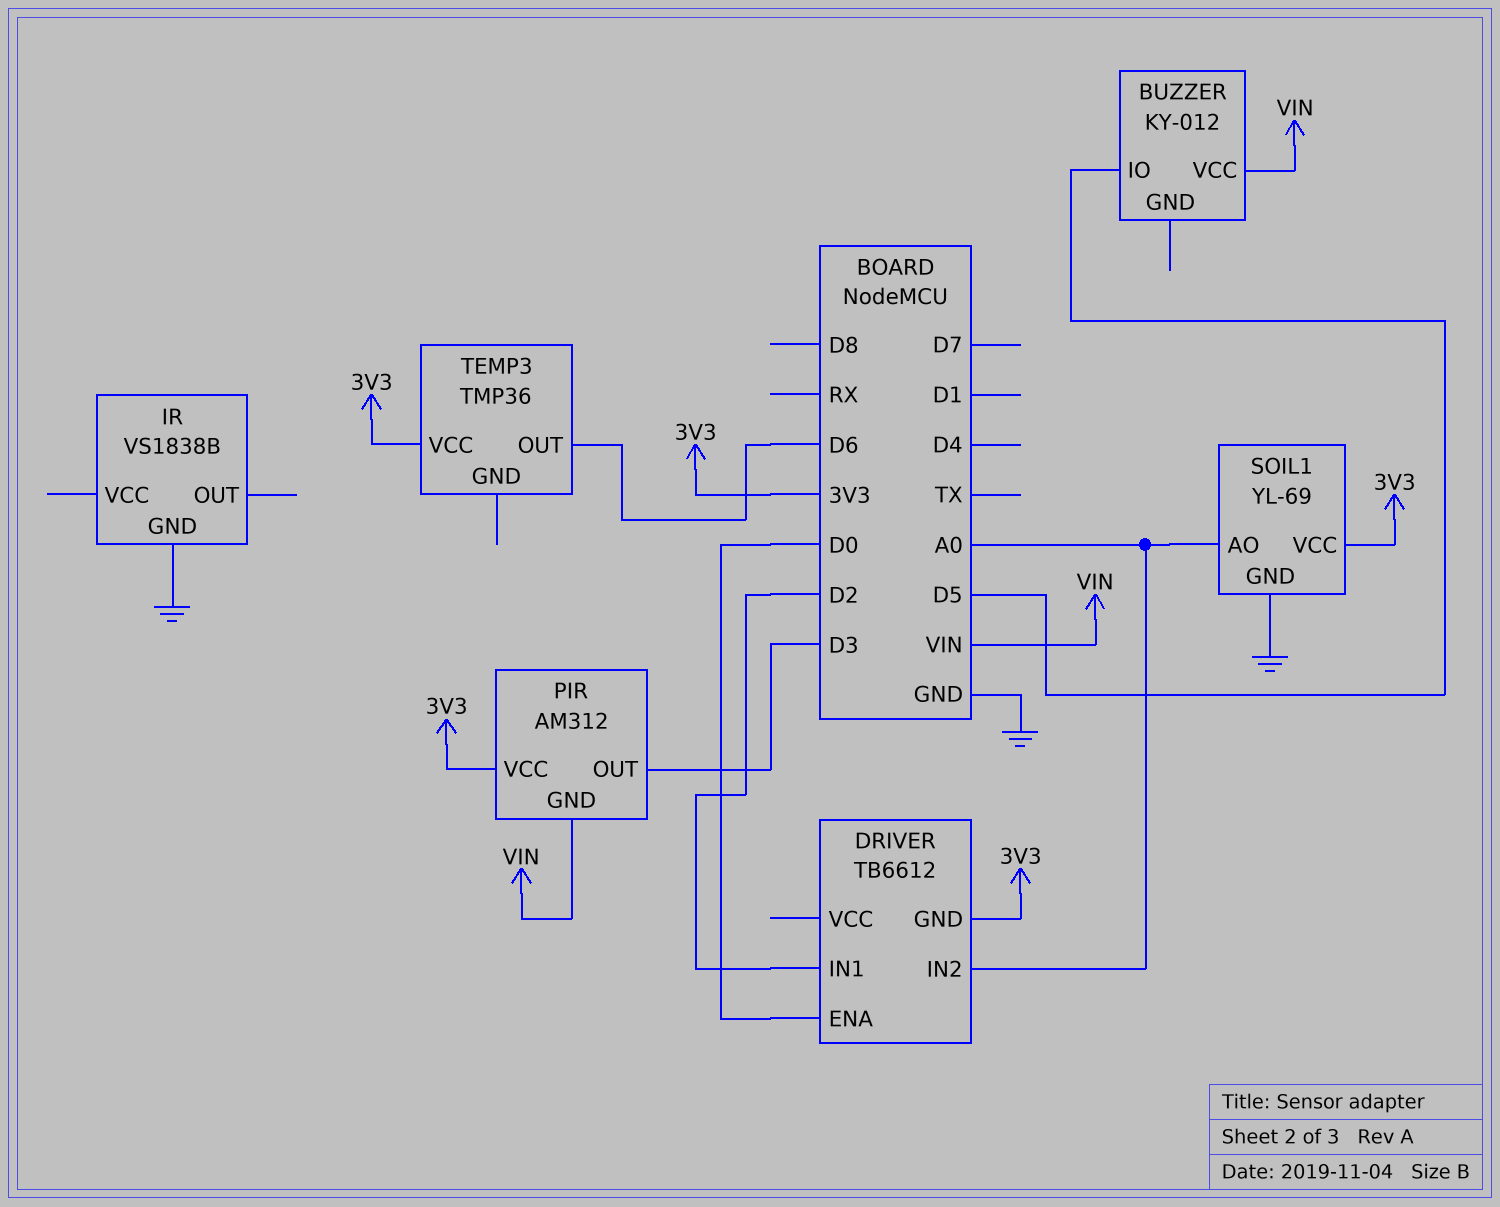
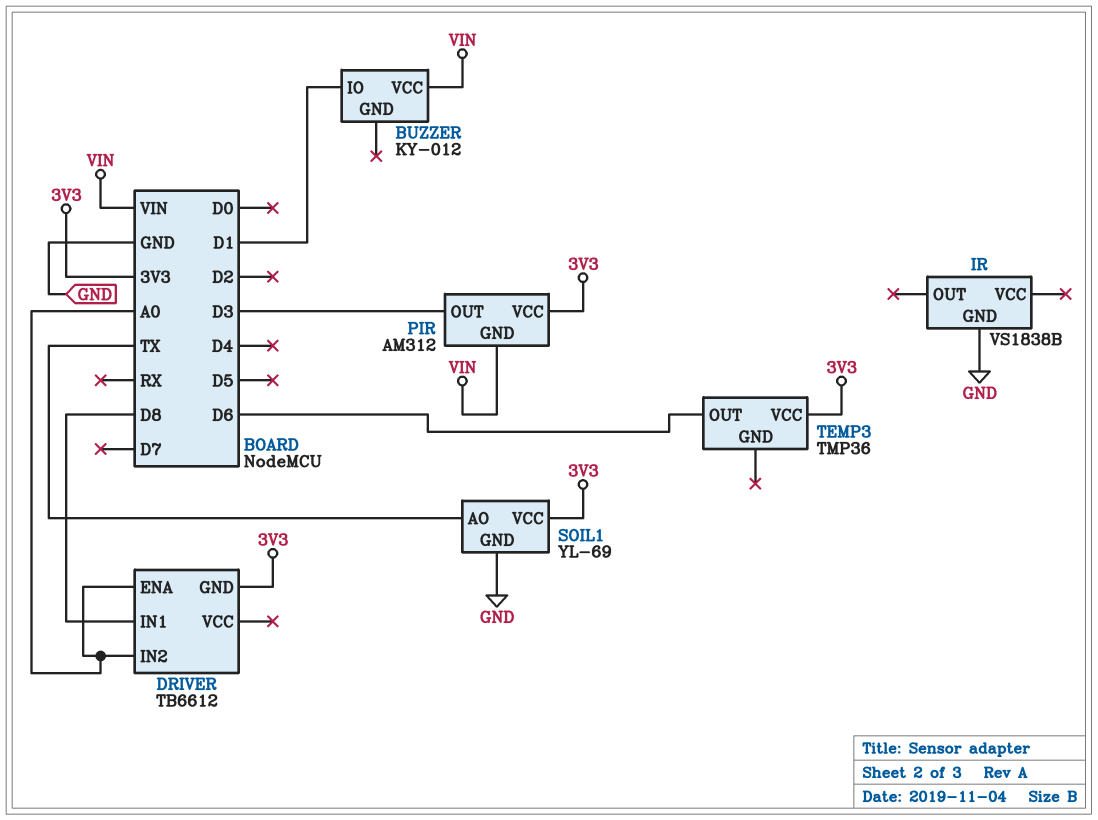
BUZZER pin IO: D5 -> D1
DRIVER pin ENA: D0 -> A0
DRIVER pin IN1: D2 -> D8
SOIL1 pin AO: A0 -> TX

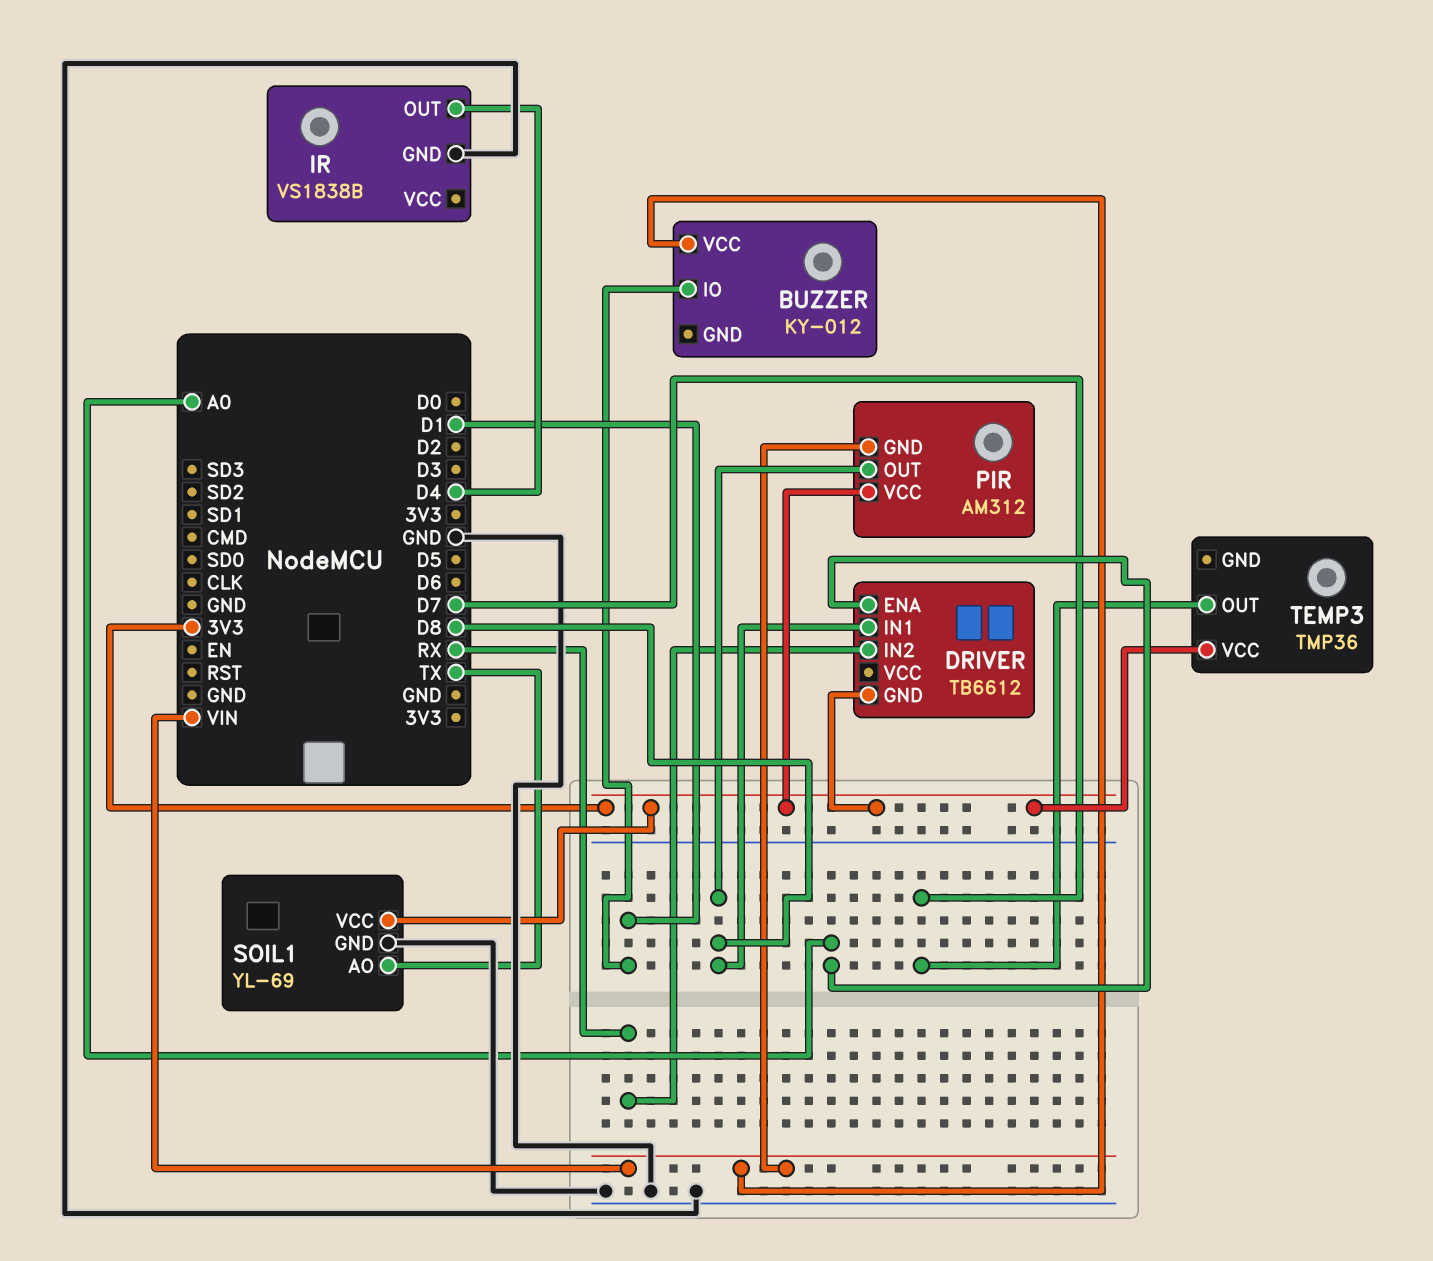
DRIVER pin IN2: A0 -> RX
IR pin OUT: none -> D4
PIR pin OUT: D3 -> D8
TEMP3 pin OUT: D6 -> D7

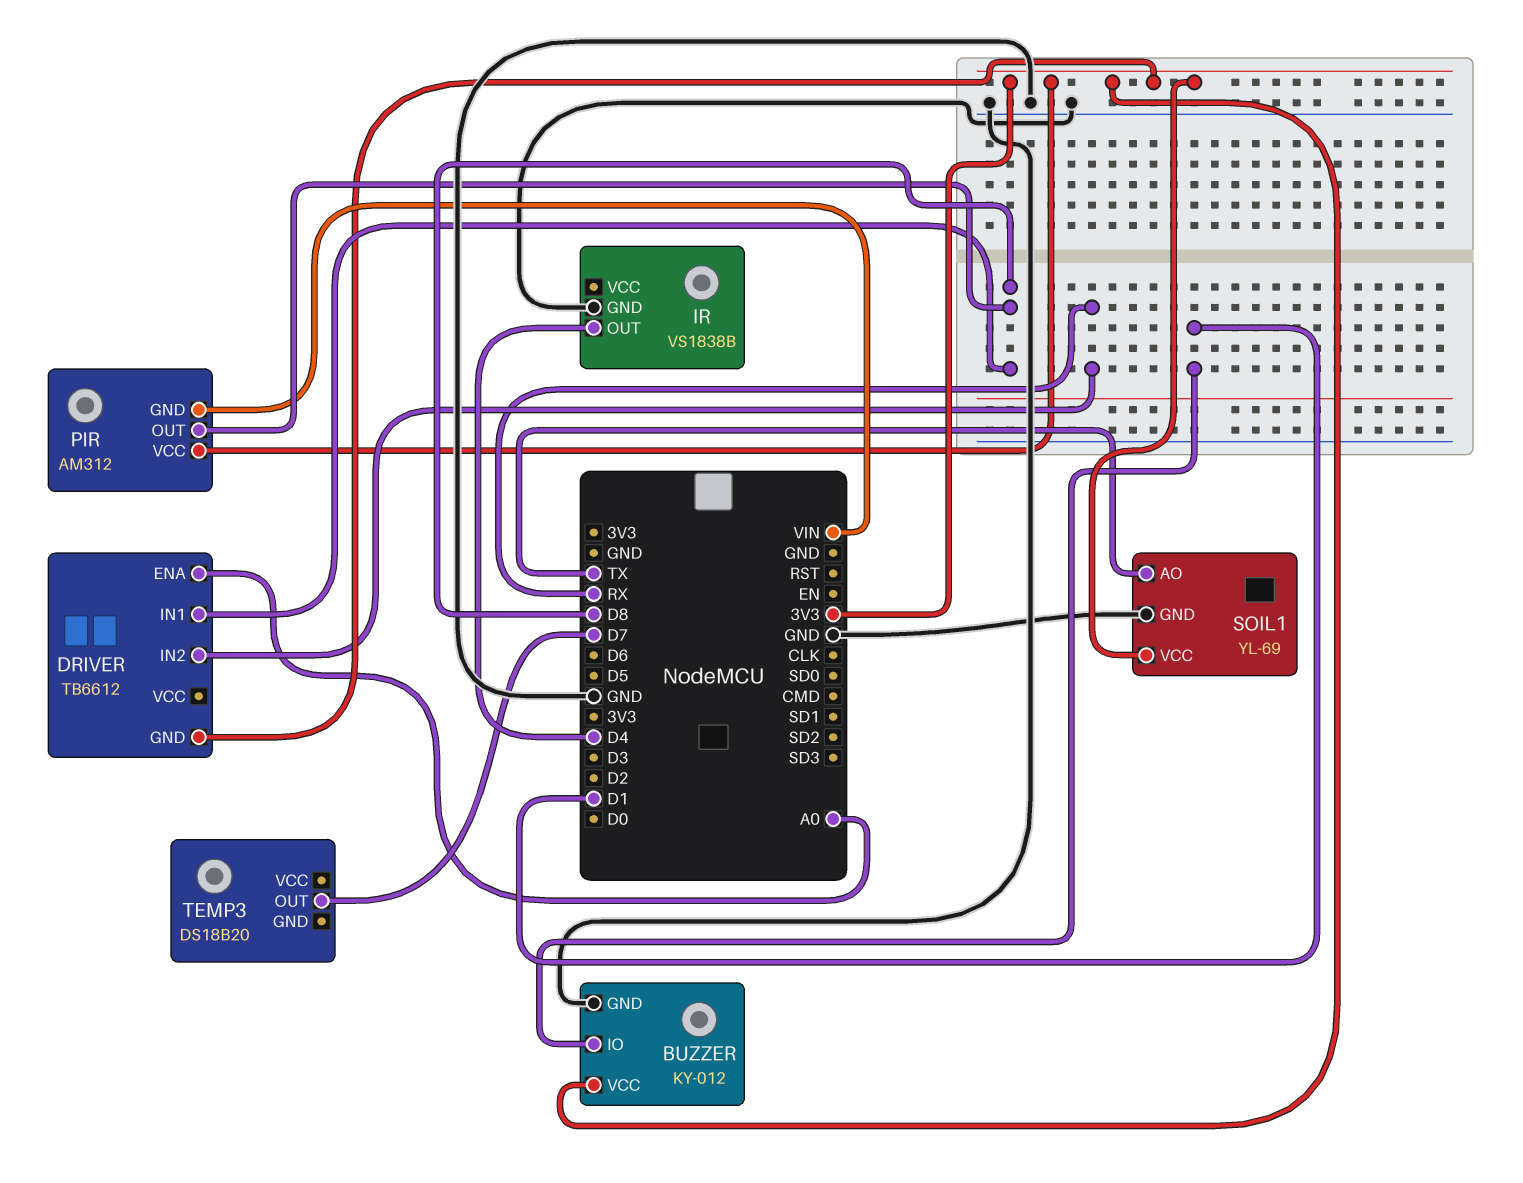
BUZZER pin GND: none -> GND
BUZZER pin VCC: VIN -> 3V3
TEMP3: TMP36 -> DS18B20
TEMP3 pin VCC: 3V3 -> none

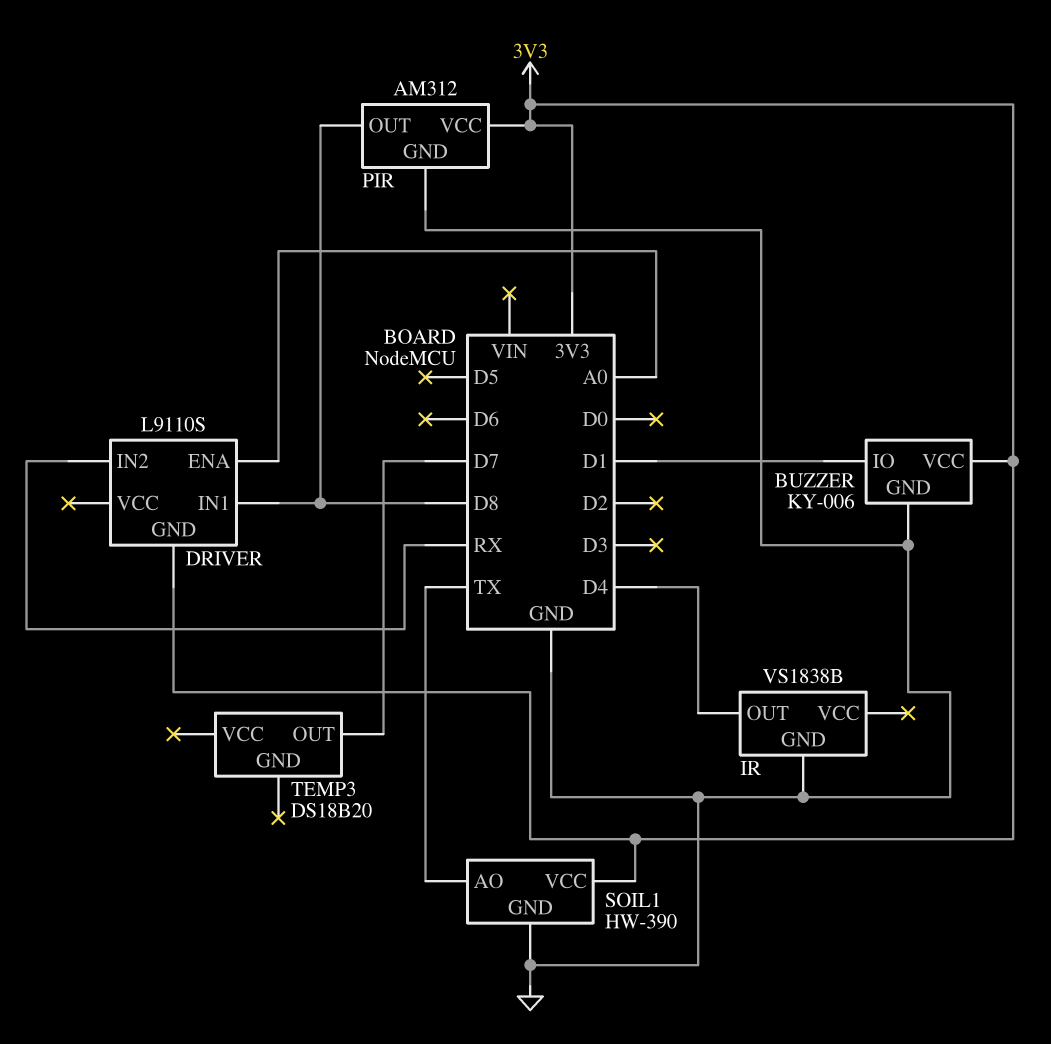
BUZZER: KY-012 -> KY-006
DRIVER: TB6612 -> L9110S
PIR pin GND: VIN -> GND
SOIL1: YL-69 -> HW-390

